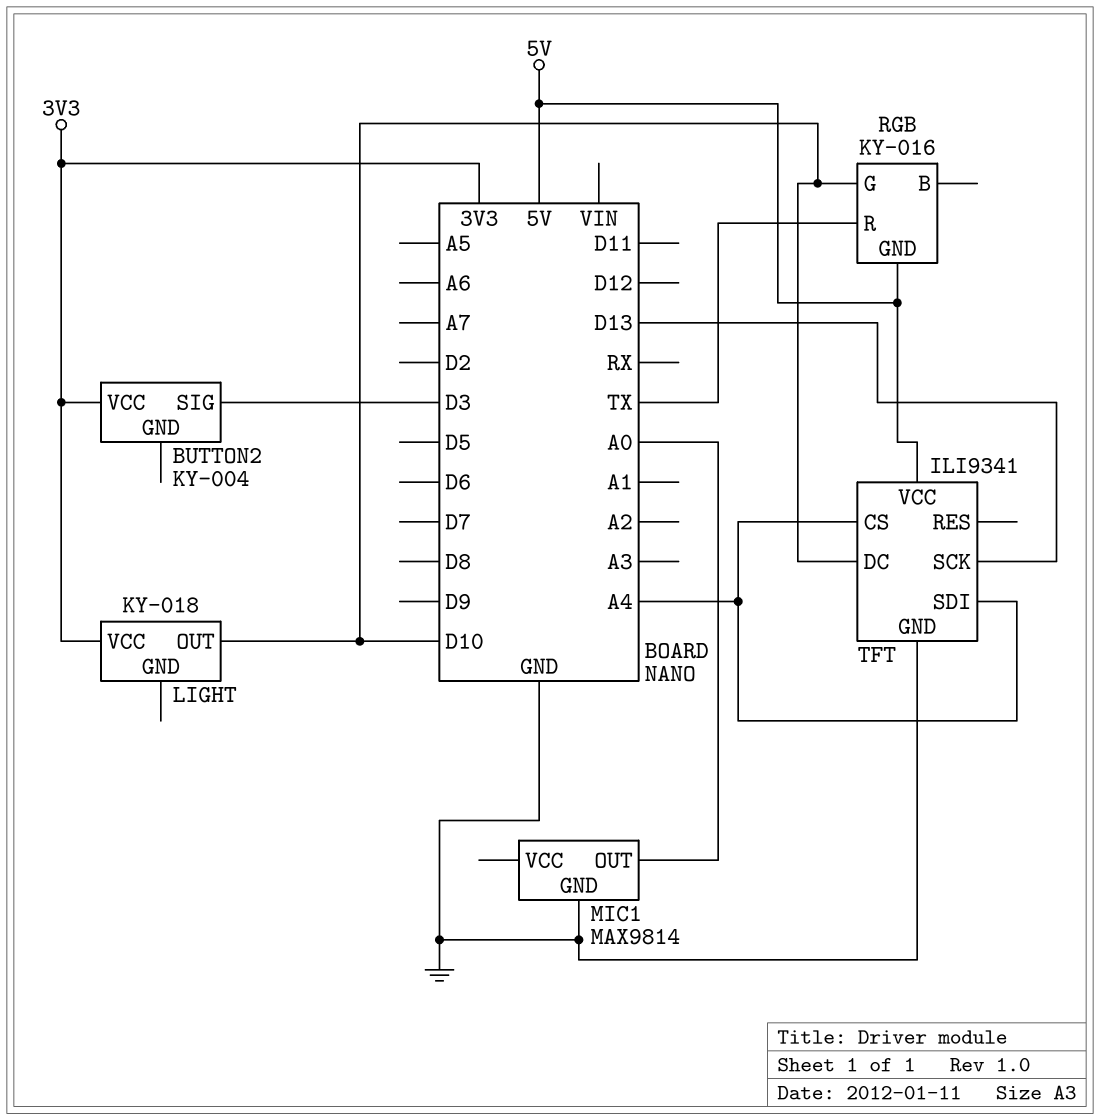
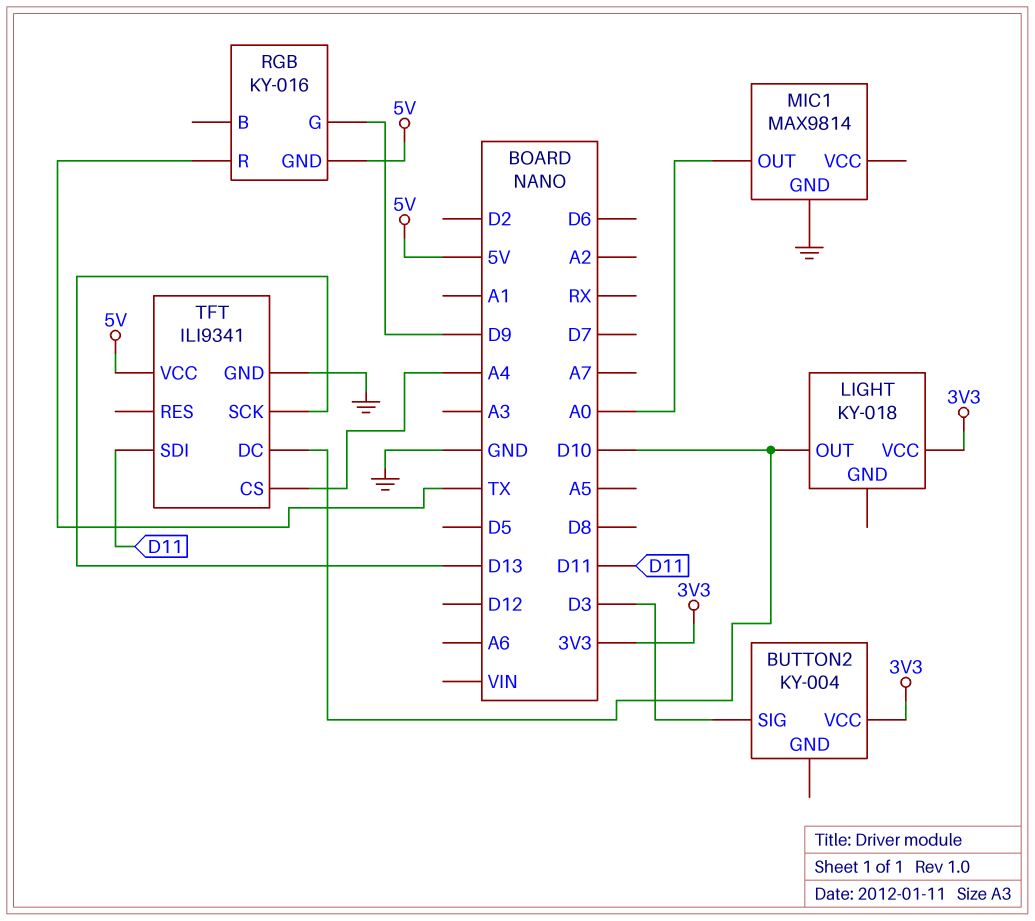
RGB pin G: D10 -> D9
TFT pin SDI: A4 -> D11

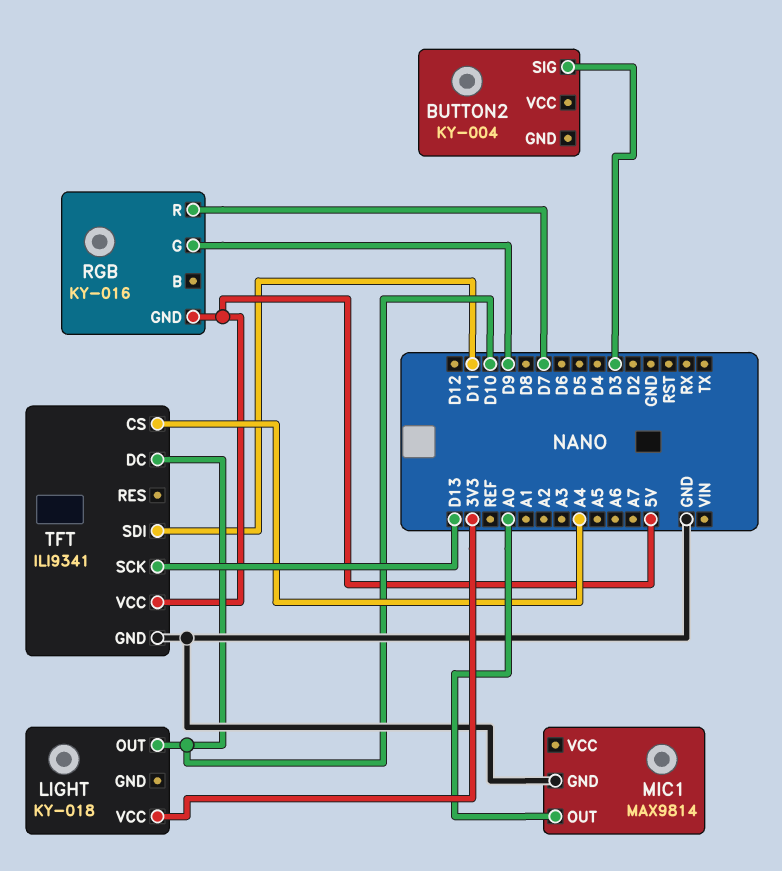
BUTTON2 pin VCC: 3V3 -> none
RGB pin R: TX -> D7

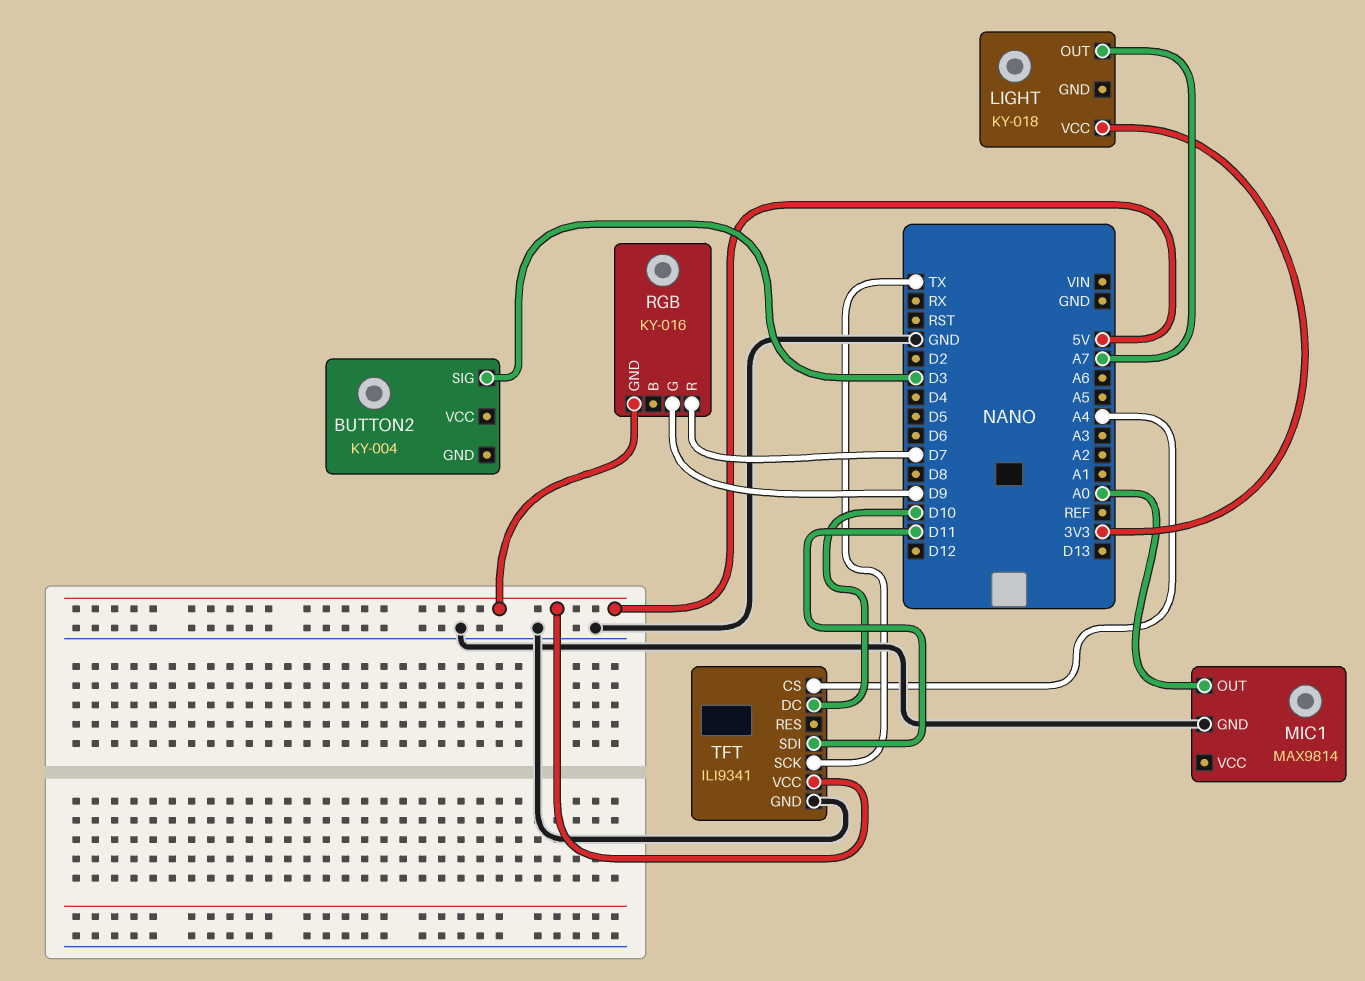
LIGHT pin OUT: D10 -> A7
TFT pin SCK: D13 -> TX

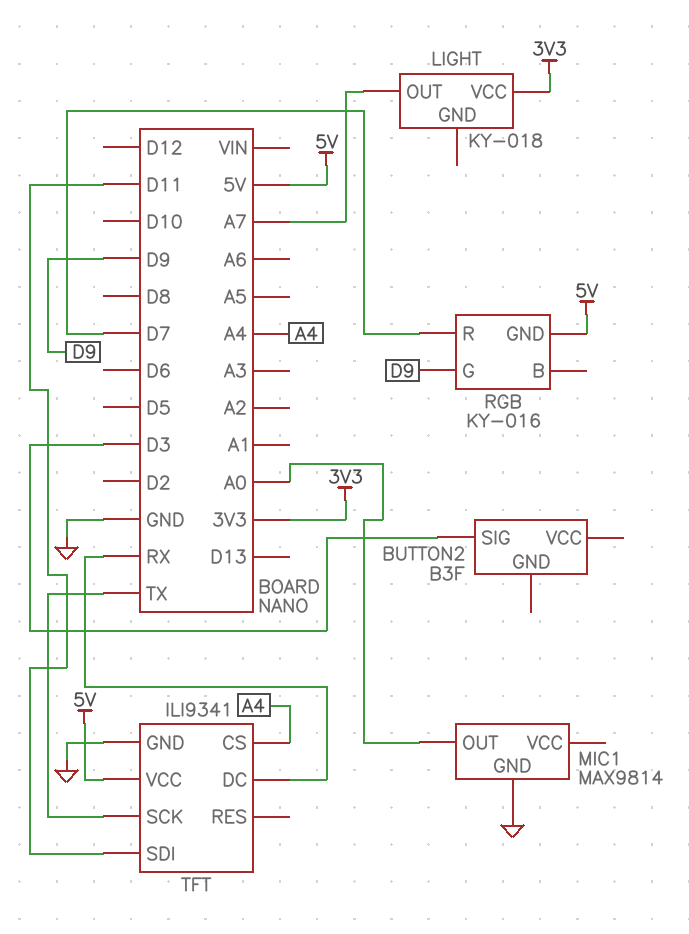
BUTTON2: KY-004 -> B3F
TFT pin DC: D10 -> RX

